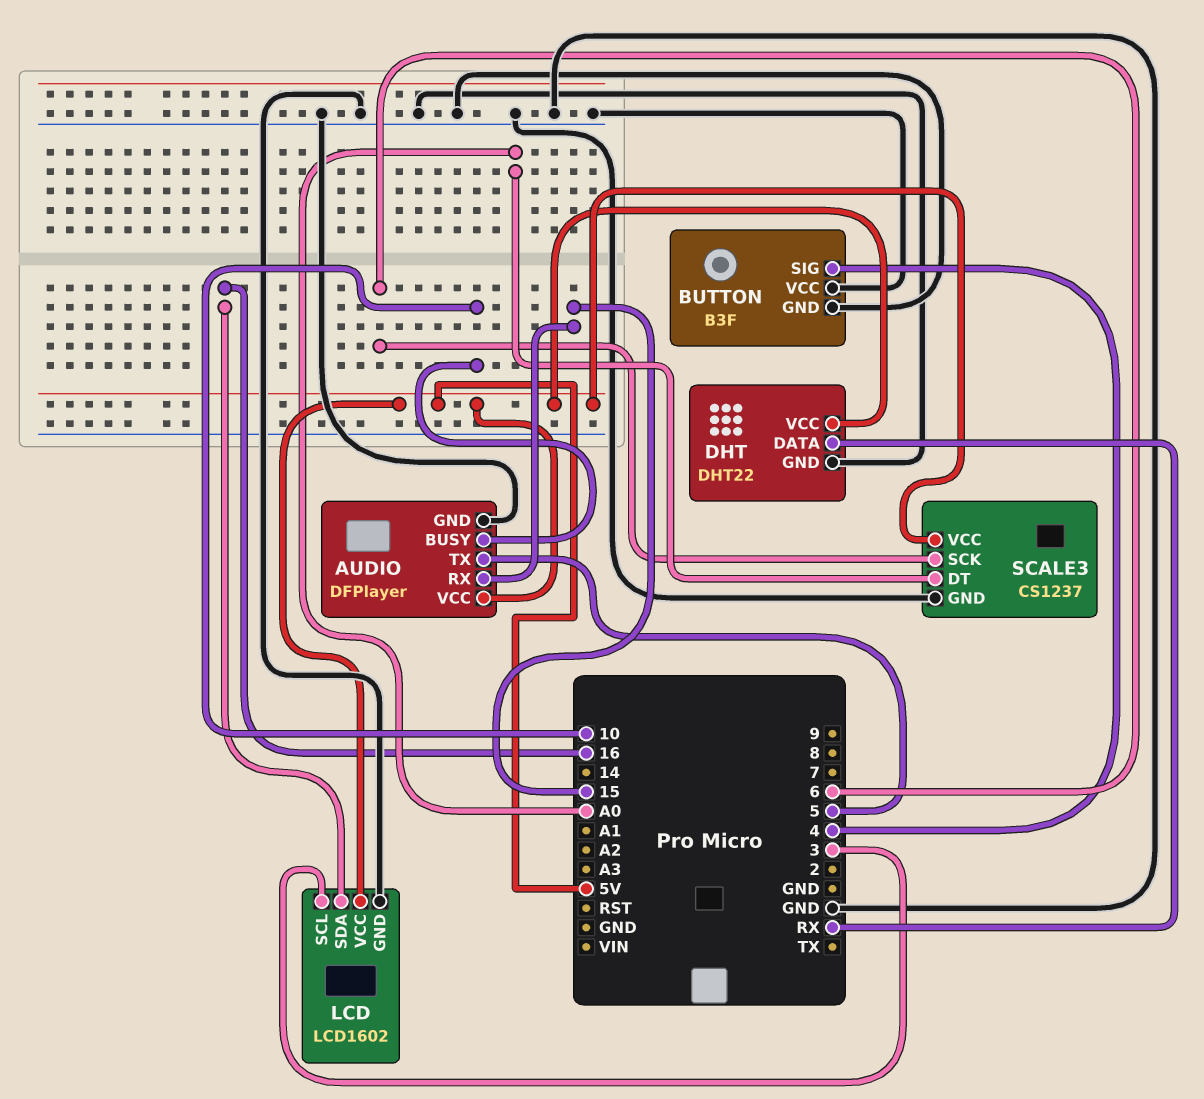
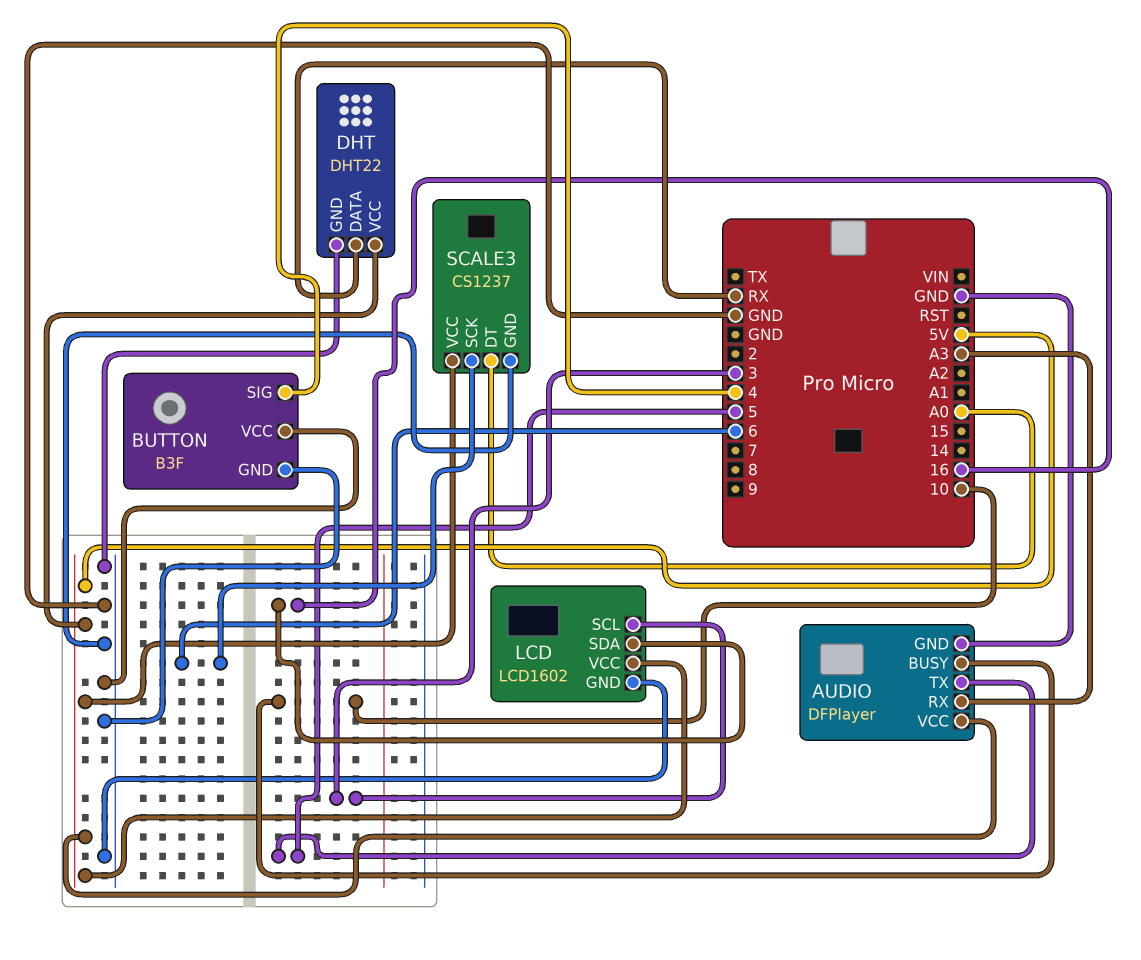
AUDIO pin RX: 15 -> A3

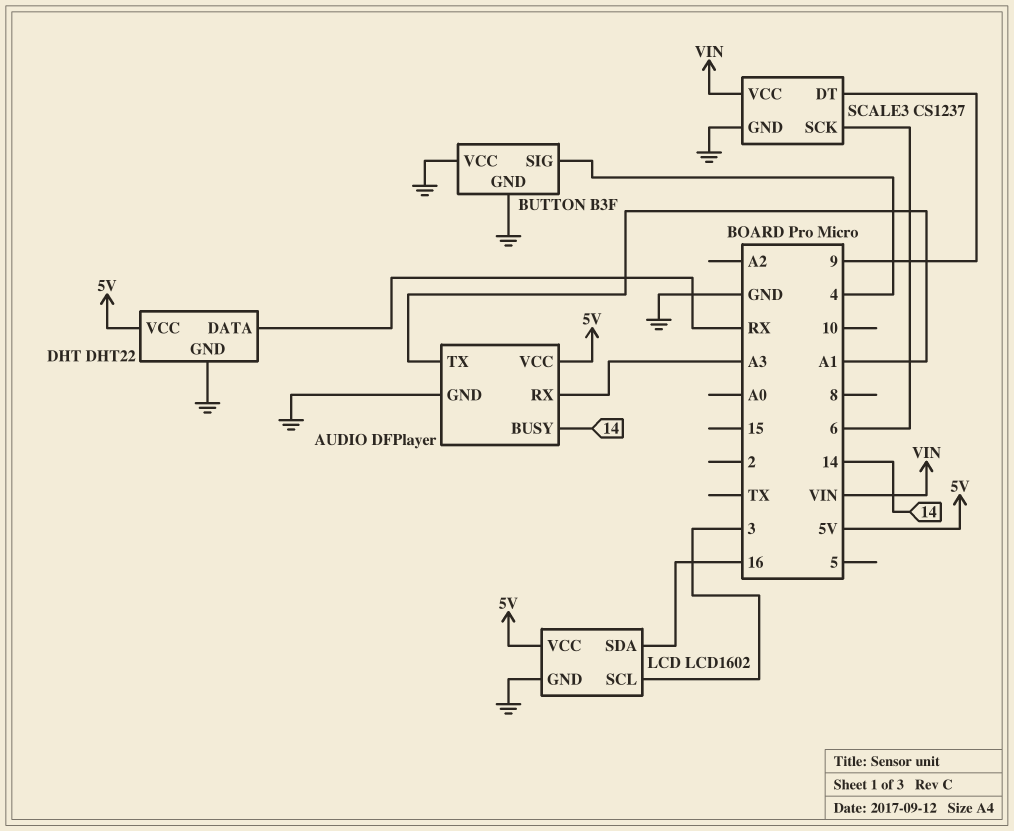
AUDIO pin BUSY: 10 -> 14
AUDIO pin TX: 5 -> A1
SCALE3 pin DT: A0 -> 9
SCALE3 pin VCC: 5V -> VIN

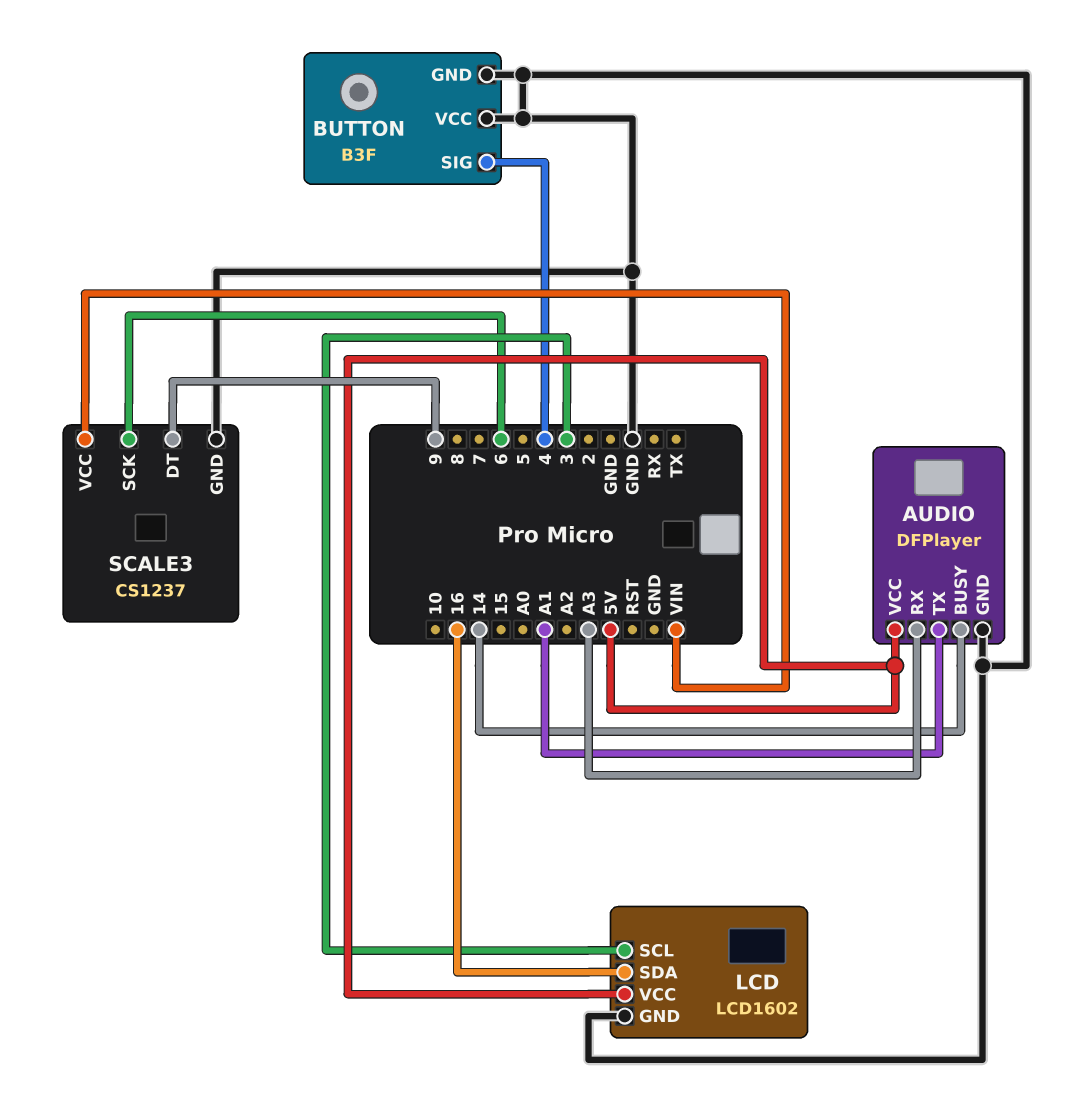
DHT: DHT22 -> none
DHT pin DATA: RX -> none
DHT pin GND: GND -> none
DHT pin VCC: 5V -> none

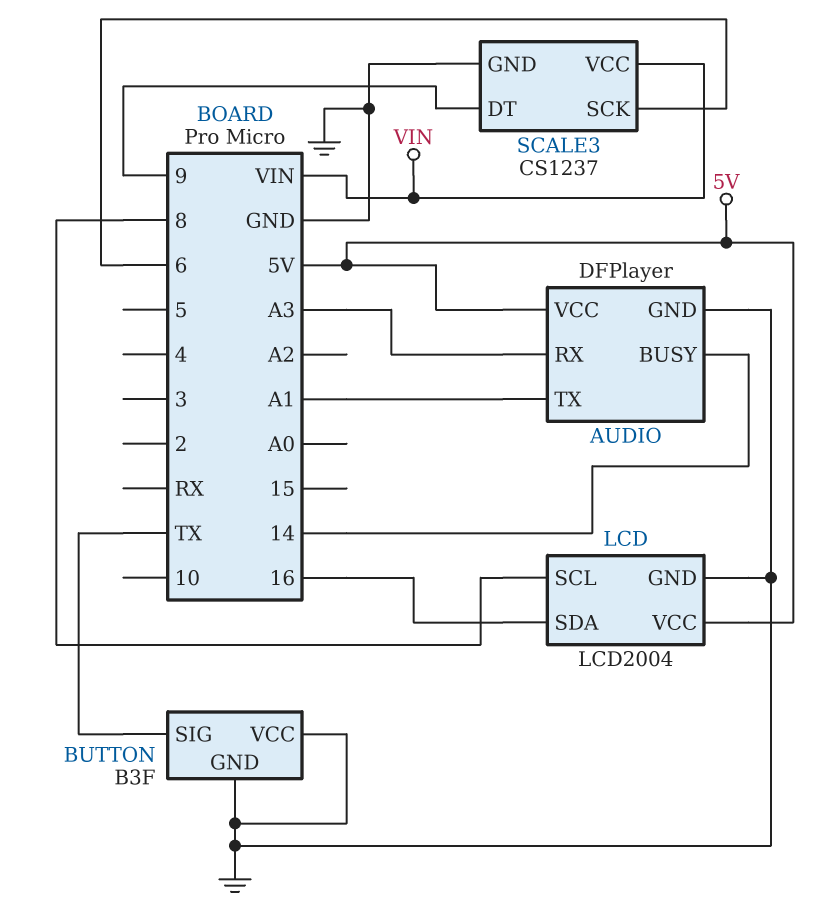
BUTTON pin SIG: 4 -> TX
LCD: LCD1602 -> LCD2004
LCD pin SCL: 3 -> 8

